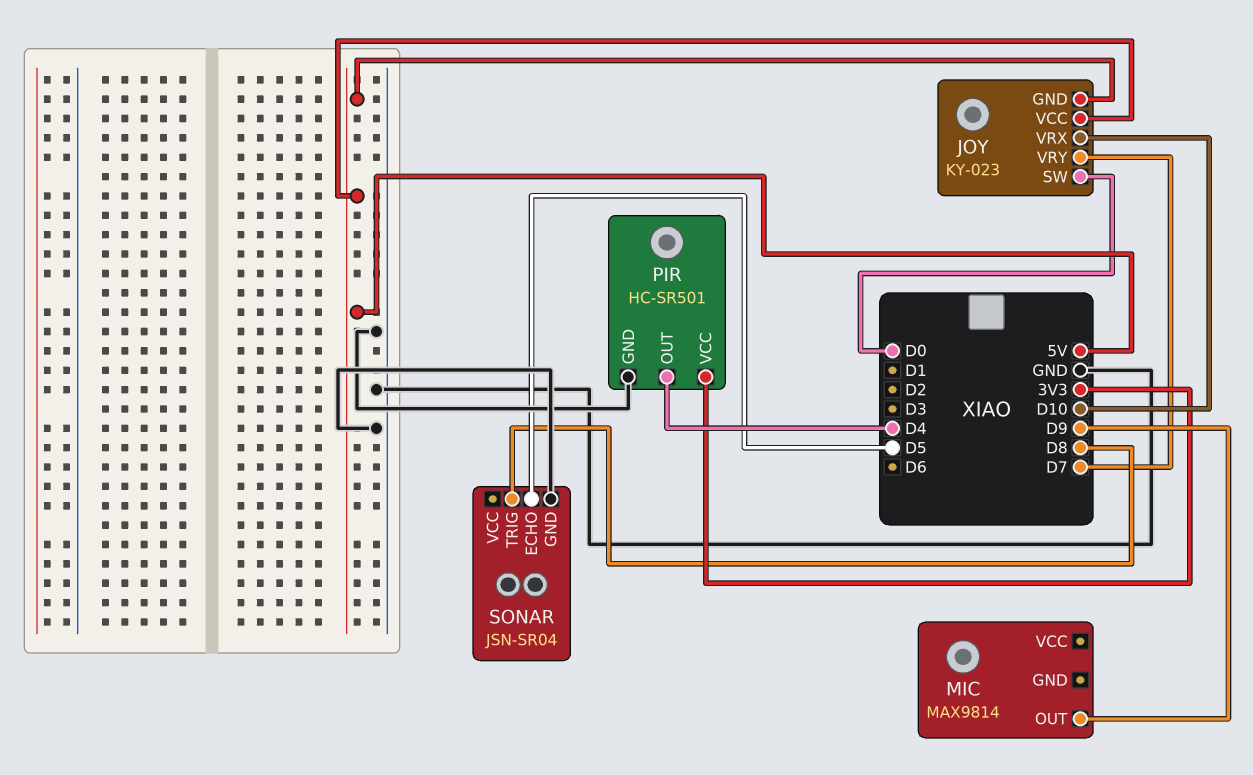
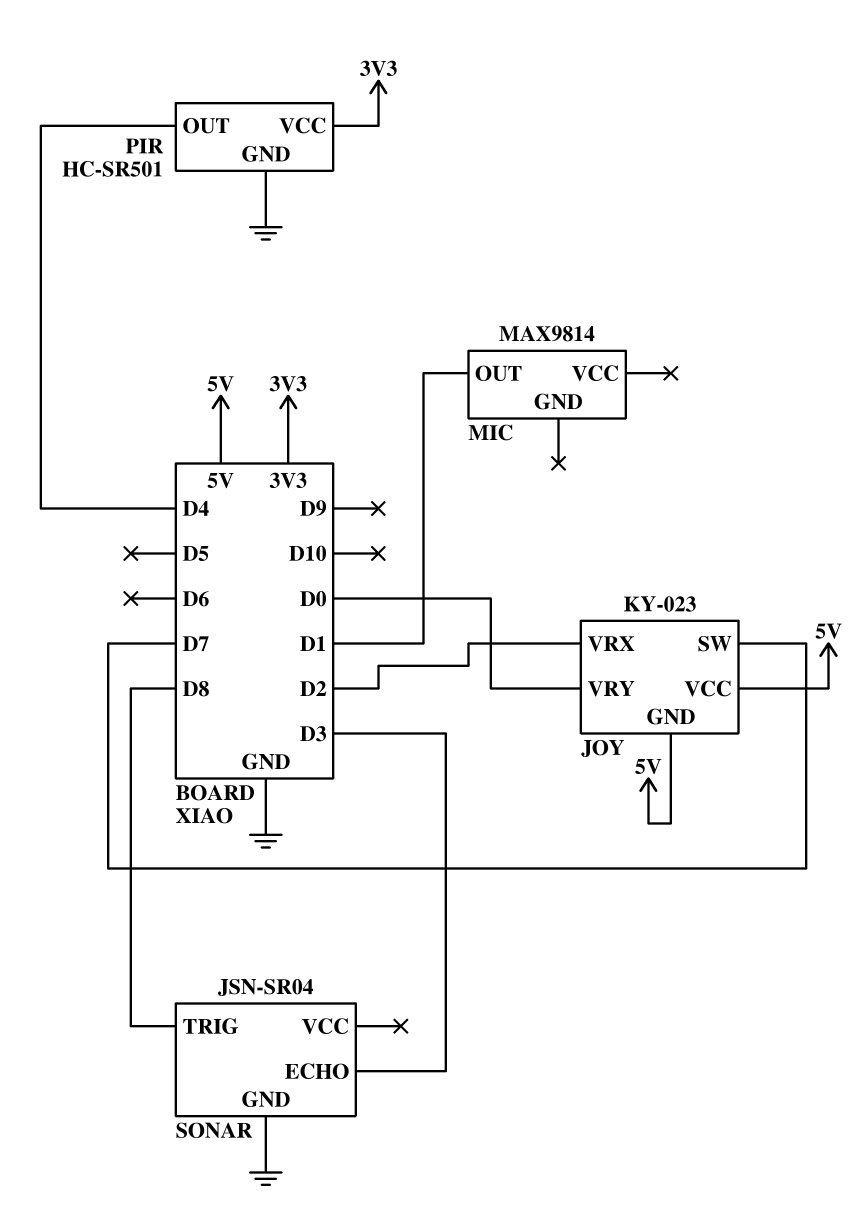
JOY pin SW: D0 -> D7
JOY pin VRX: D10 -> D2
JOY pin VRY: D7 -> D0
MIC pin OUT: D9 -> D1
SONAR pin ECHO: D5 -> D3

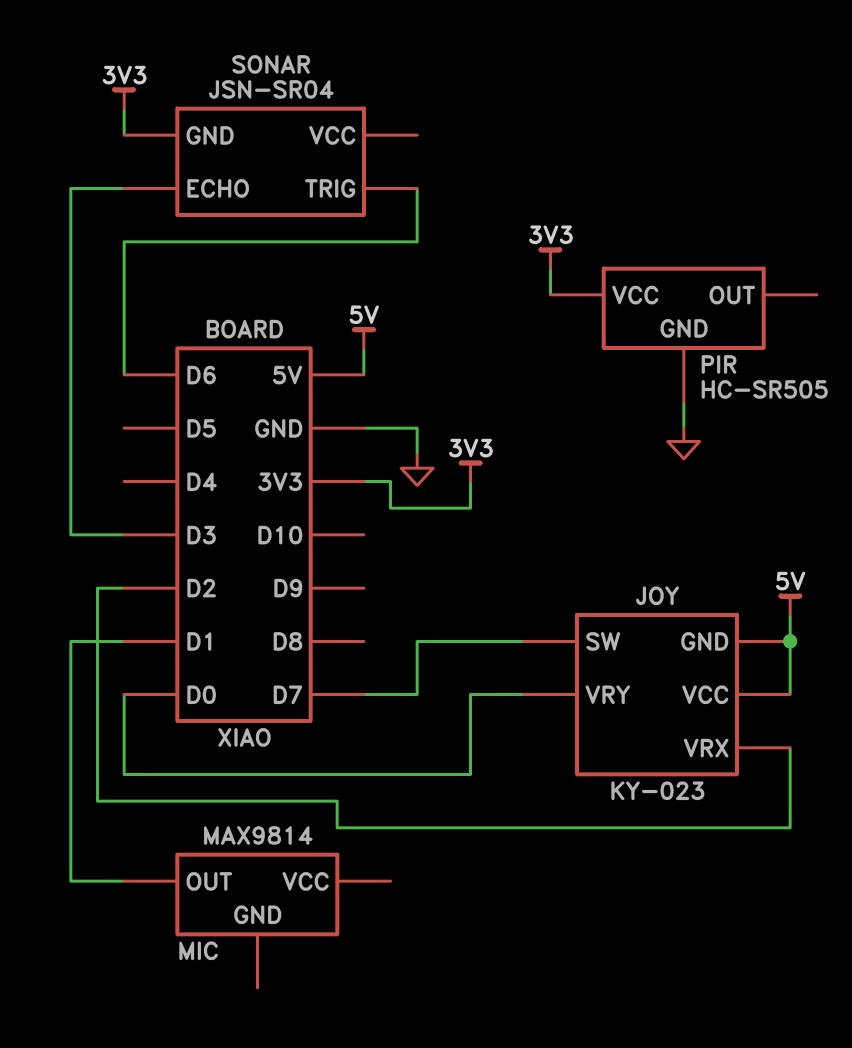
PIR: HC-SR501 -> HC-SR505
PIR pin OUT: D4 -> none
SONAR pin GND: GND -> 3V3
SONAR pin TRIG: D8 -> D6

